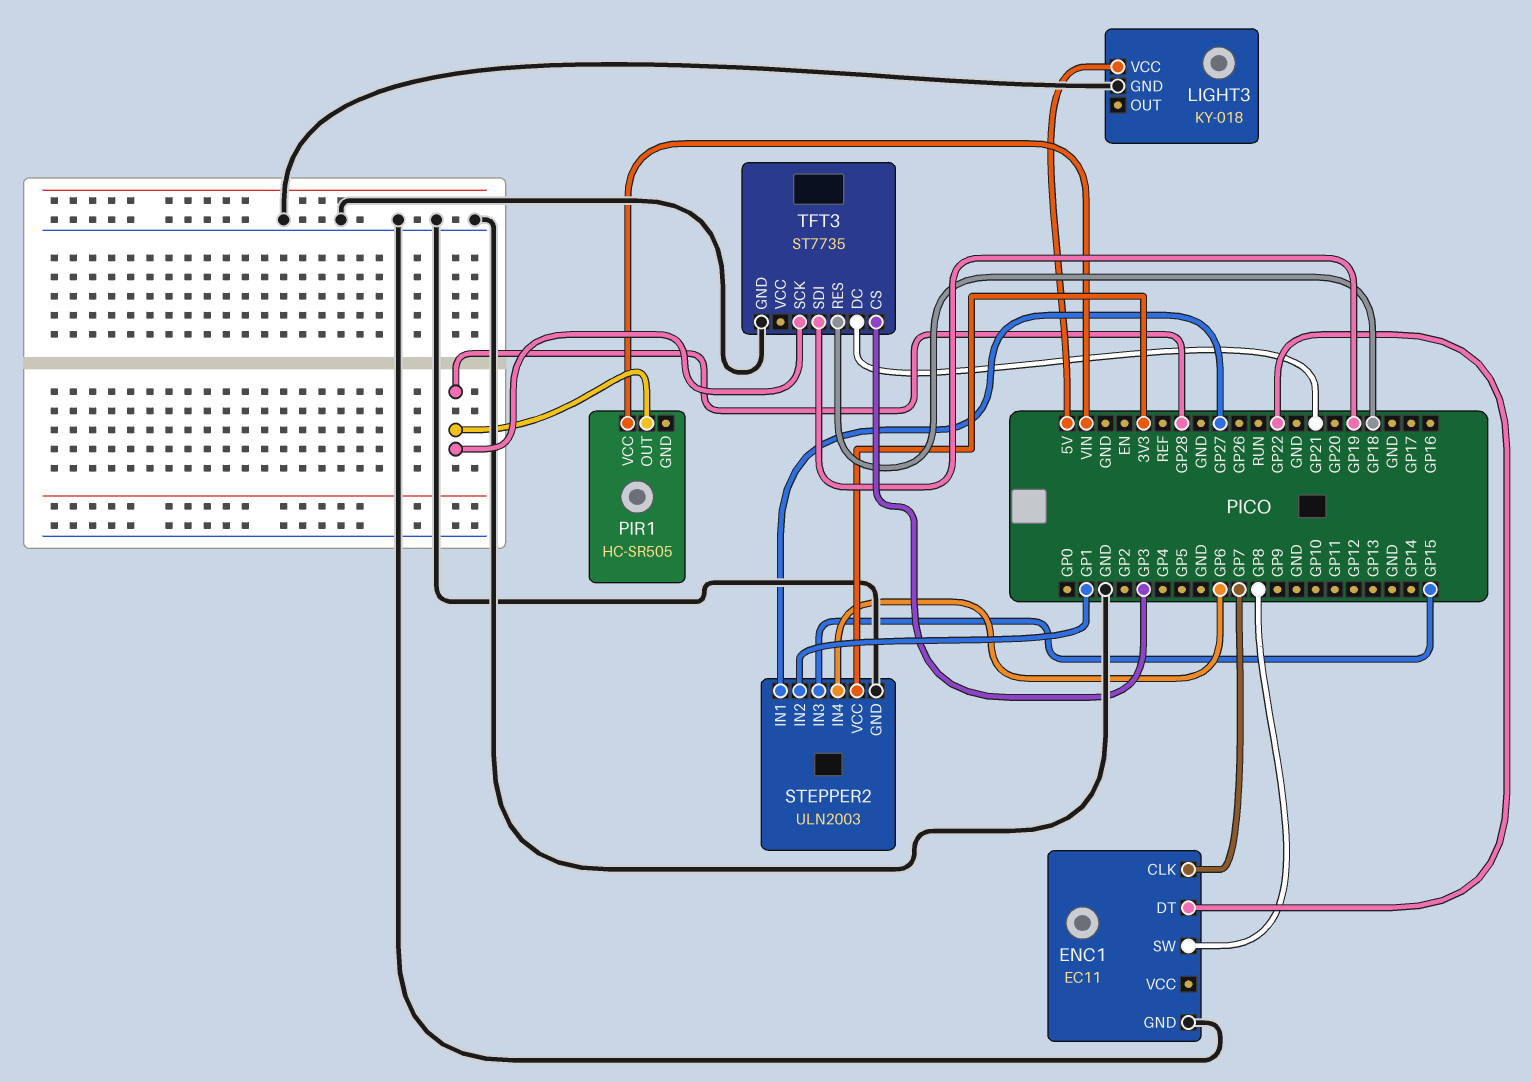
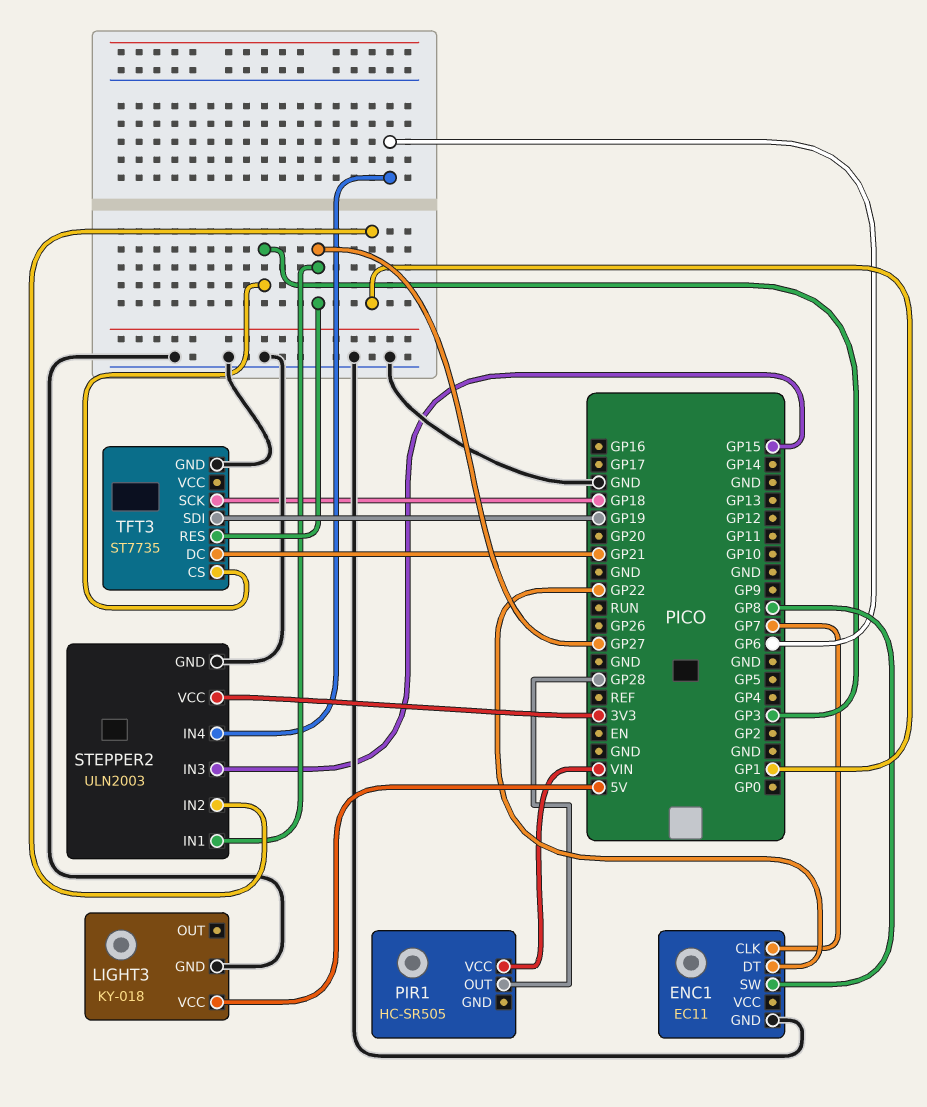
TFT3 pin RES: GP18 -> GP27
TFT3 pin SCK: GP28 -> GP18

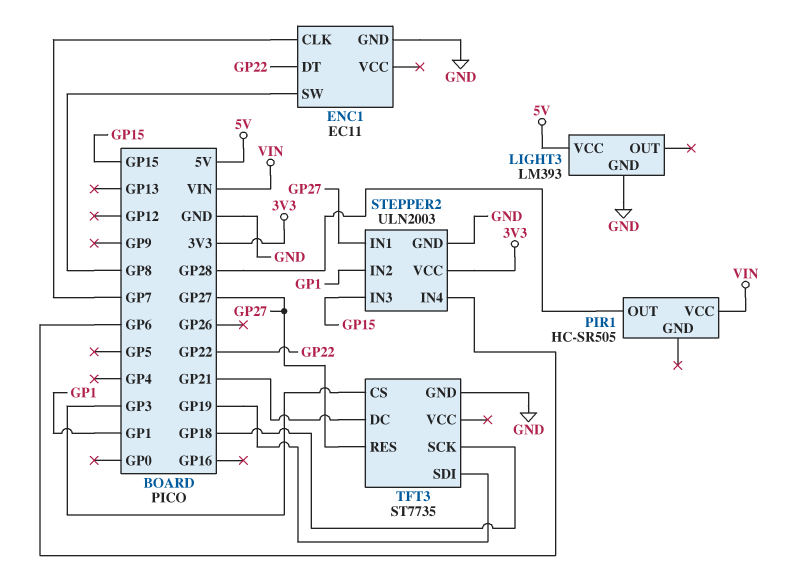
LIGHT3: KY-018 -> LM393

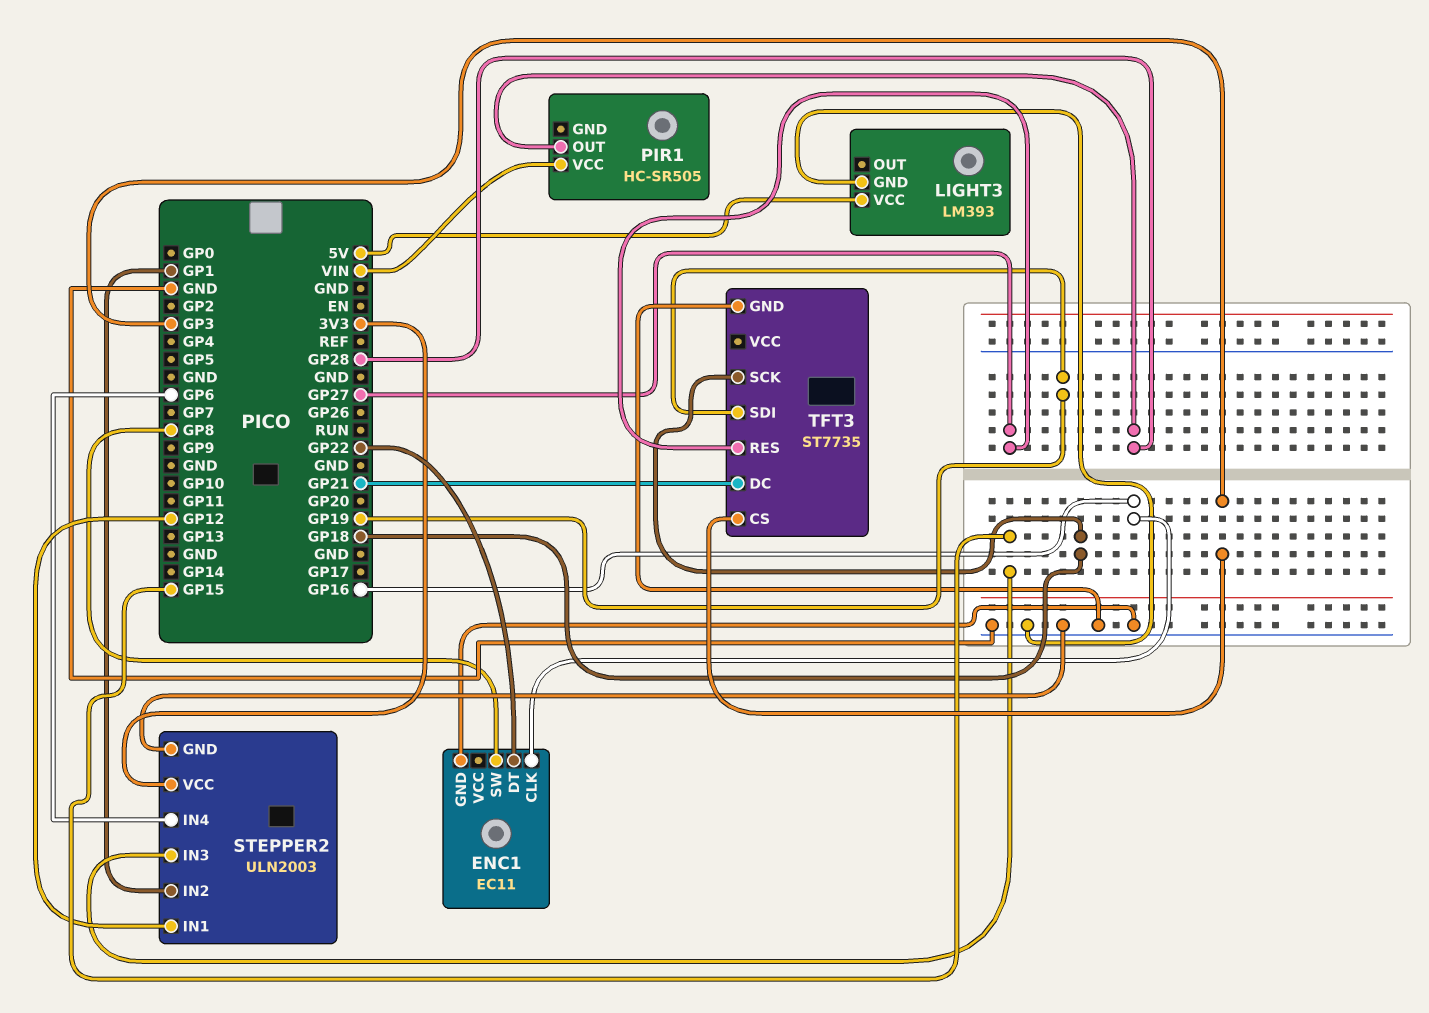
ENC1 pin CLK: GP7 -> GP16
STEPPER2 pin IN1: GP27 -> GP12

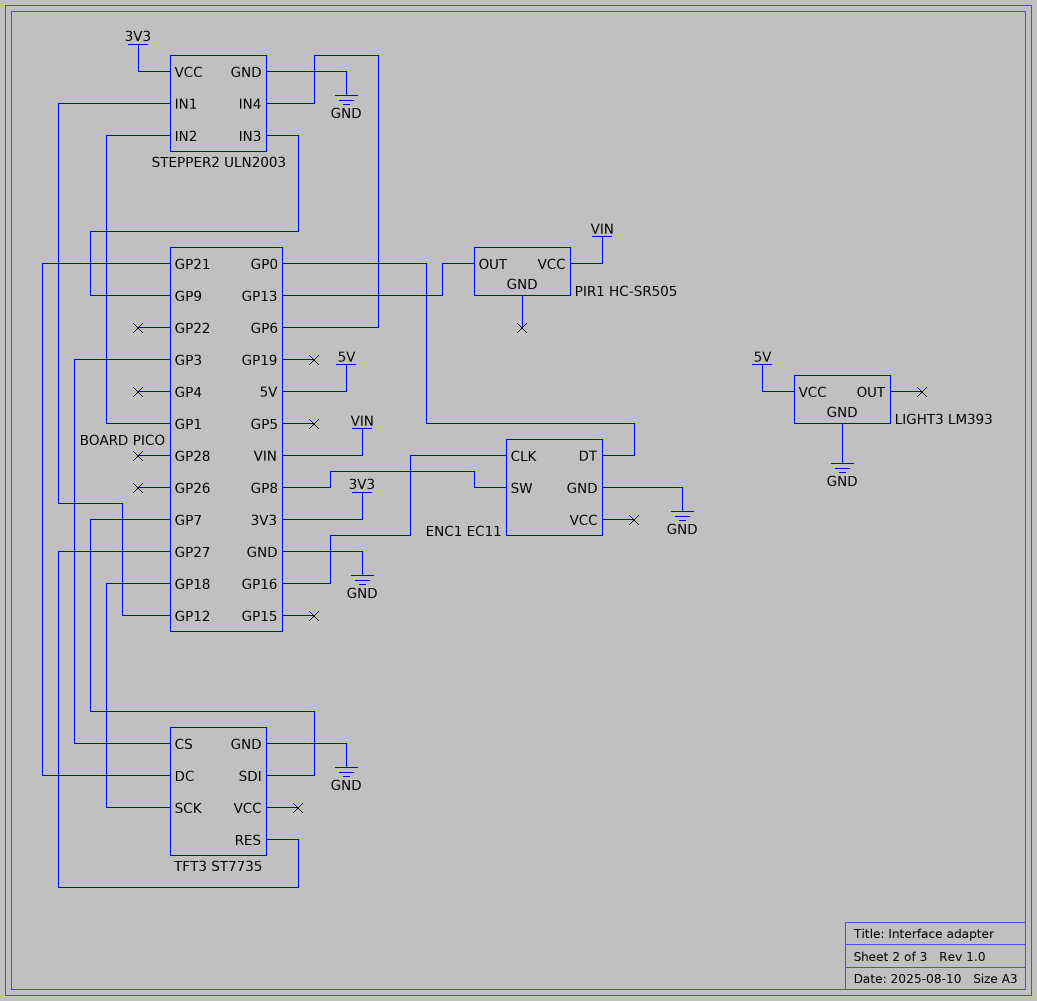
ENC1 pin DT: GP22 -> GP0
PIR1 pin OUT: GP28 -> GP13
STEPPER2 pin IN3: GP15 -> GP9
TFT3 pin SDI: GP19 -> GP7

